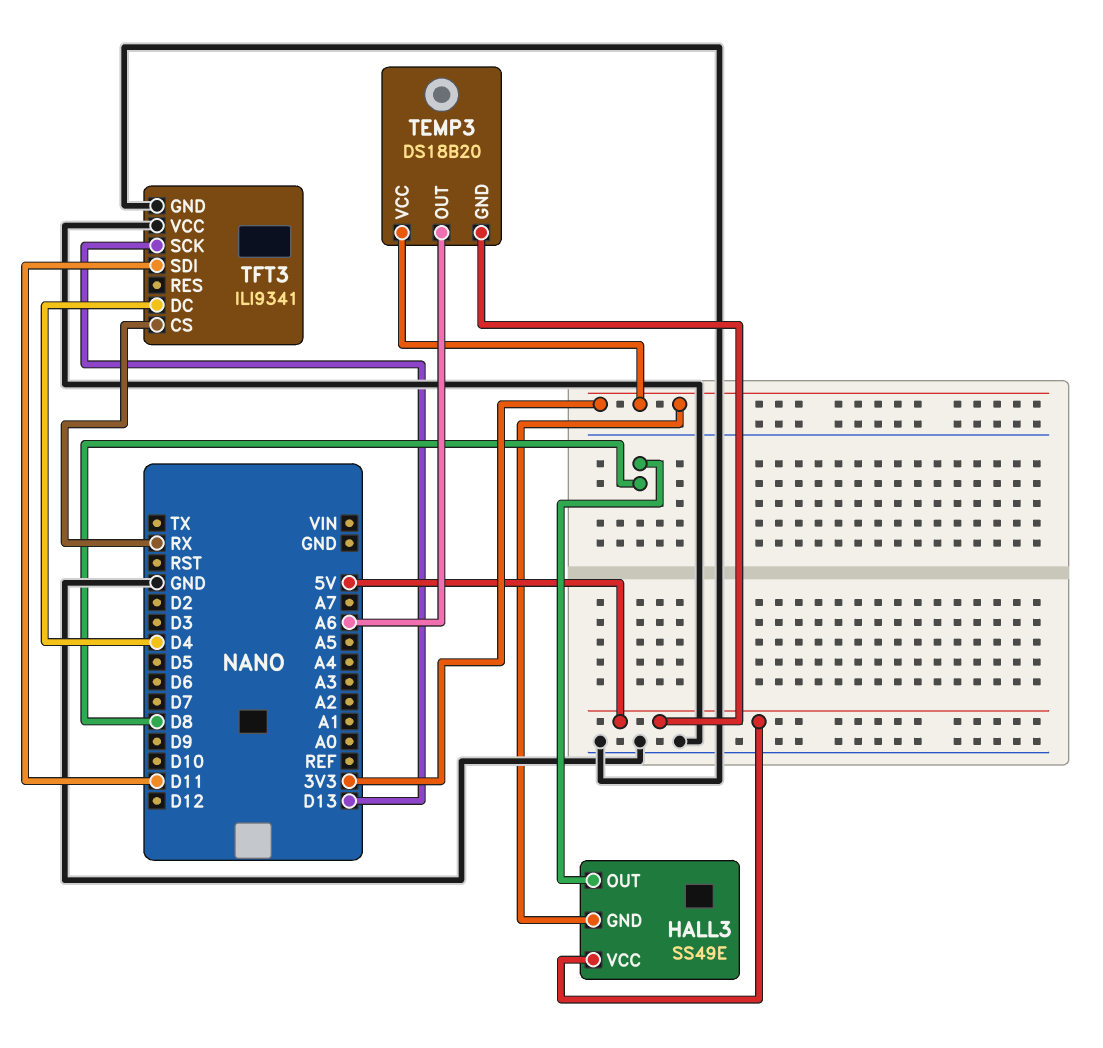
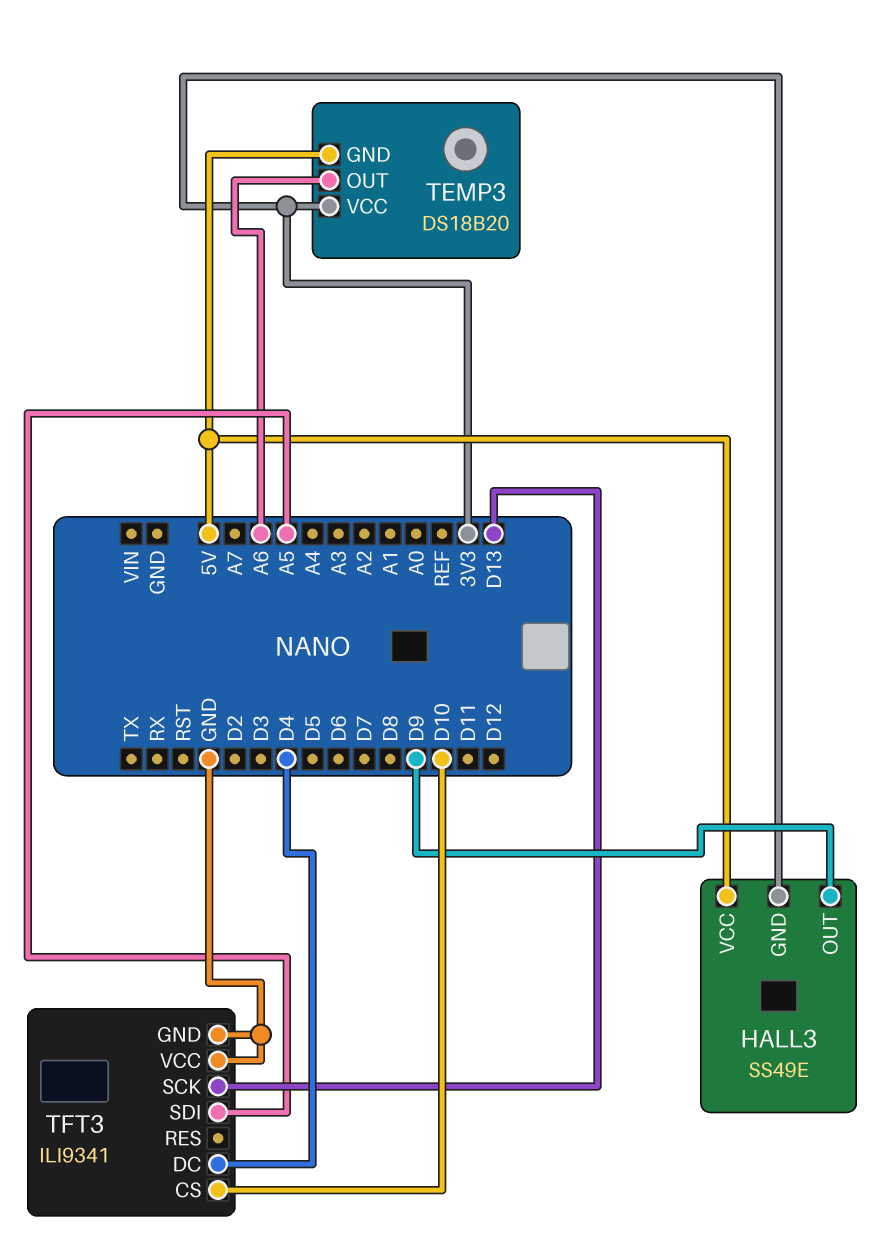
HALL3 pin OUT: D8 -> D9
TFT3 pin CS: RX -> D10
TFT3 pin SDI: D11 -> A5

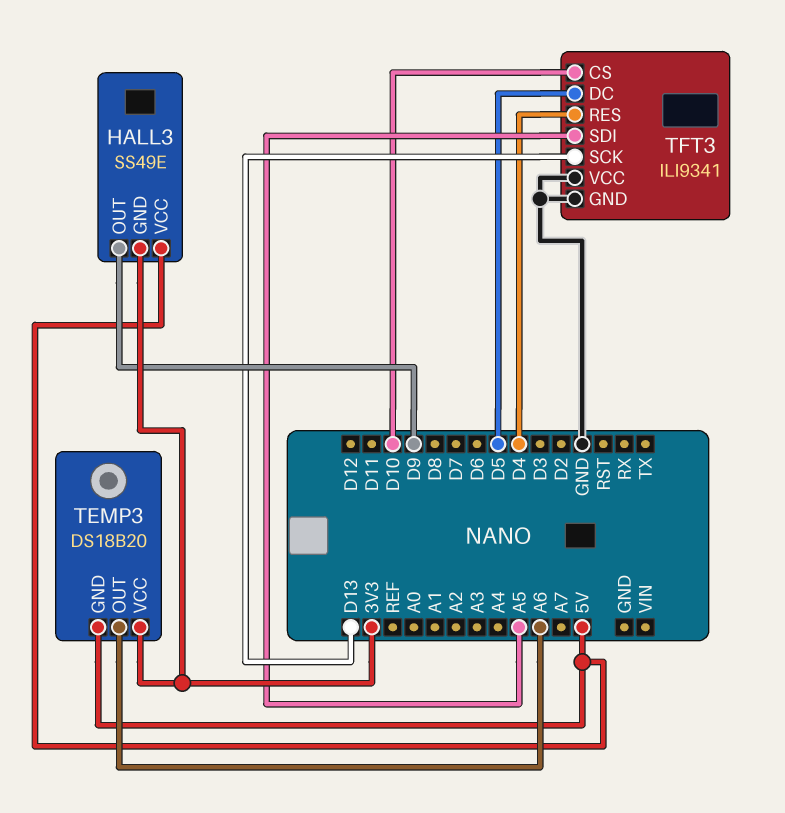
TFT3 pin DC: D4 -> D5
TFT3 pin RES: none -> D4

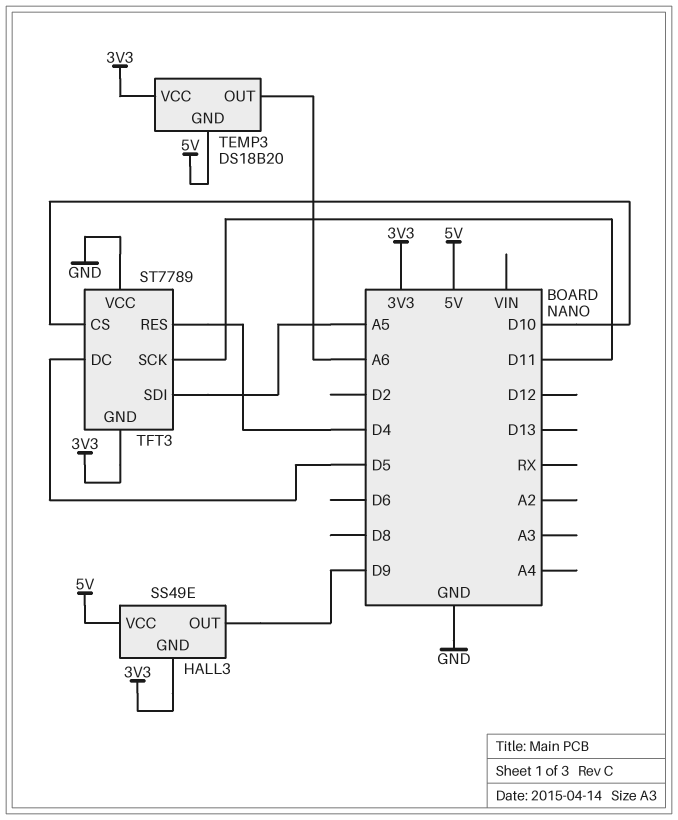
TFT3: ILI9341 -> ST7789
TFT3 pin GND: GND -> 3V3
TFT3 pin SCK: D13 -> D11

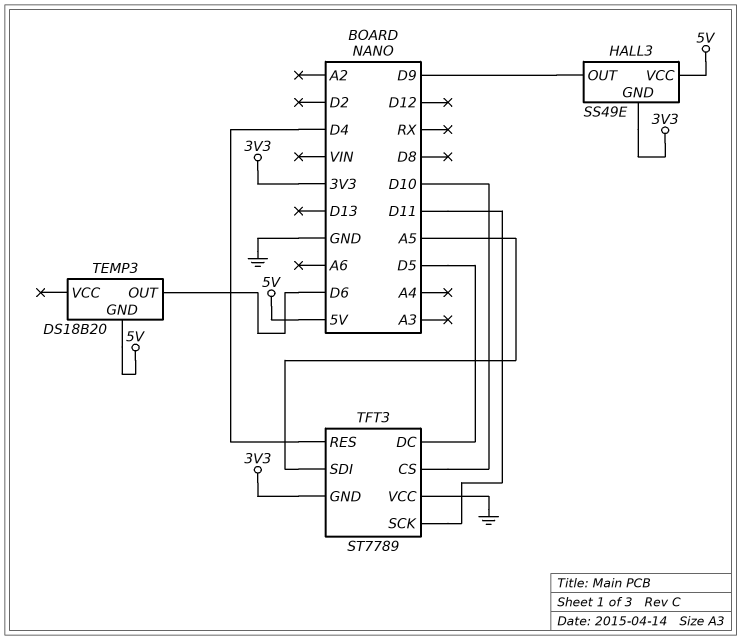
TEMP3 pin OUT: A6 -> D6
TEMP3 pin VCC: 3V3 -> none

